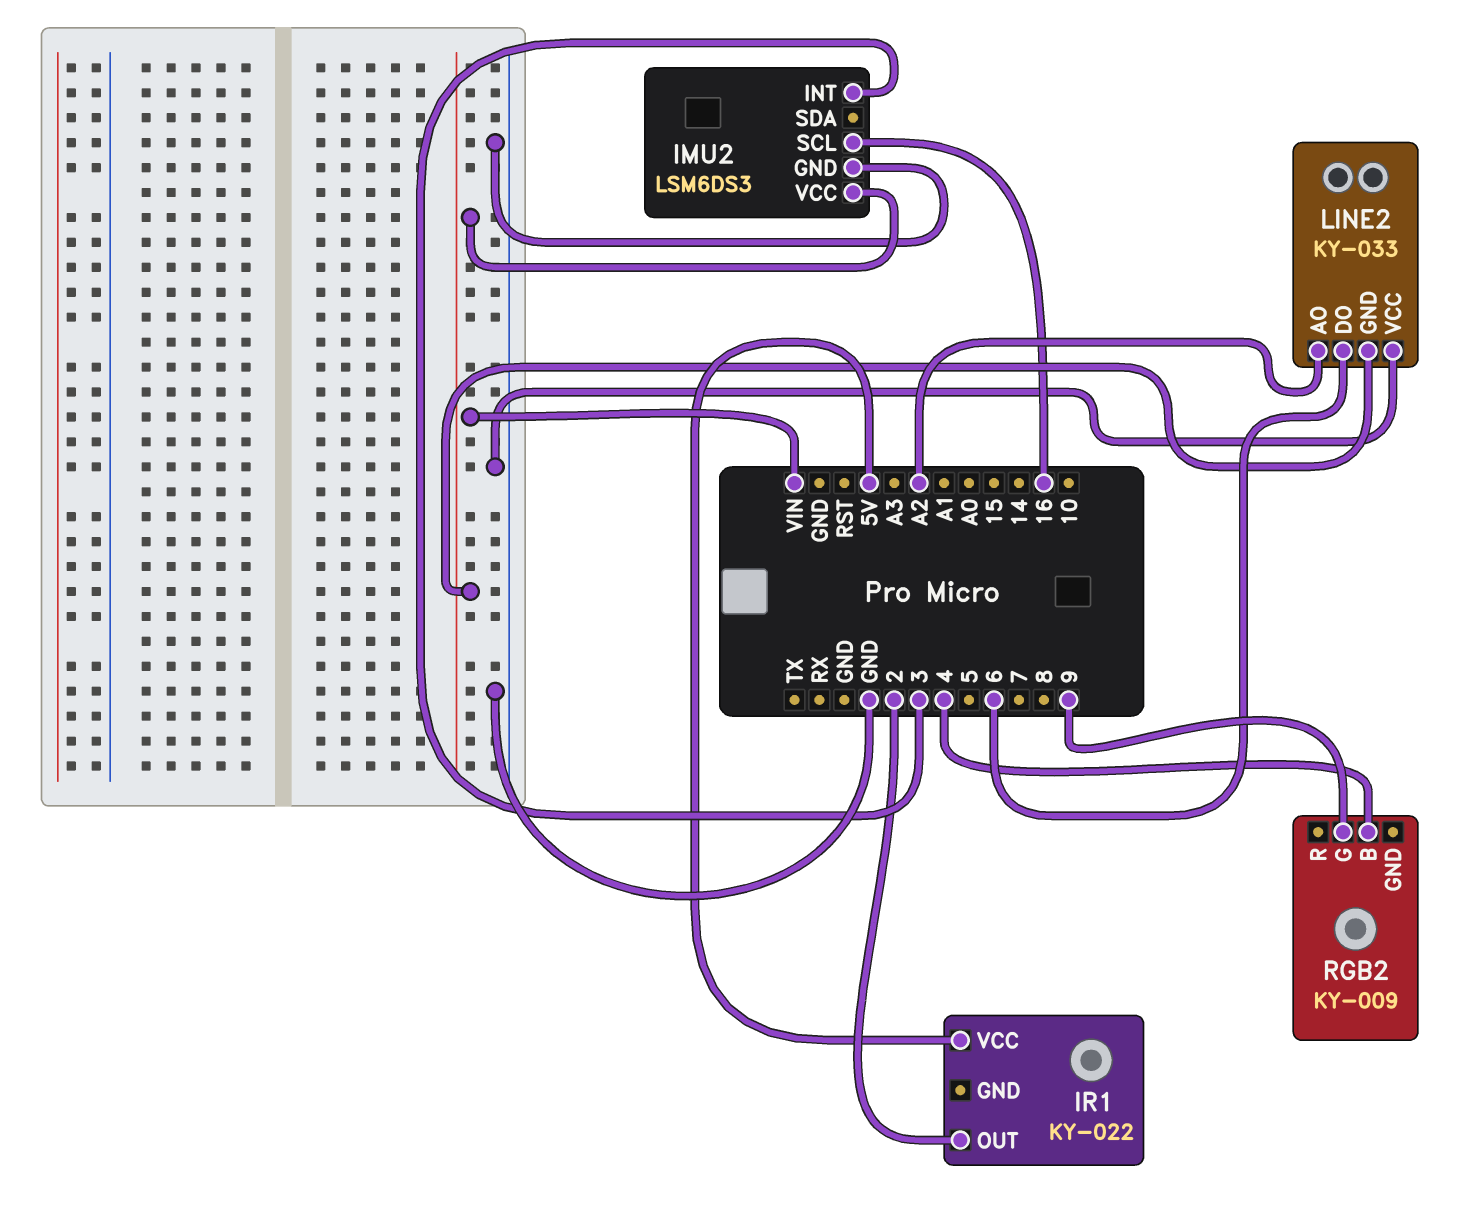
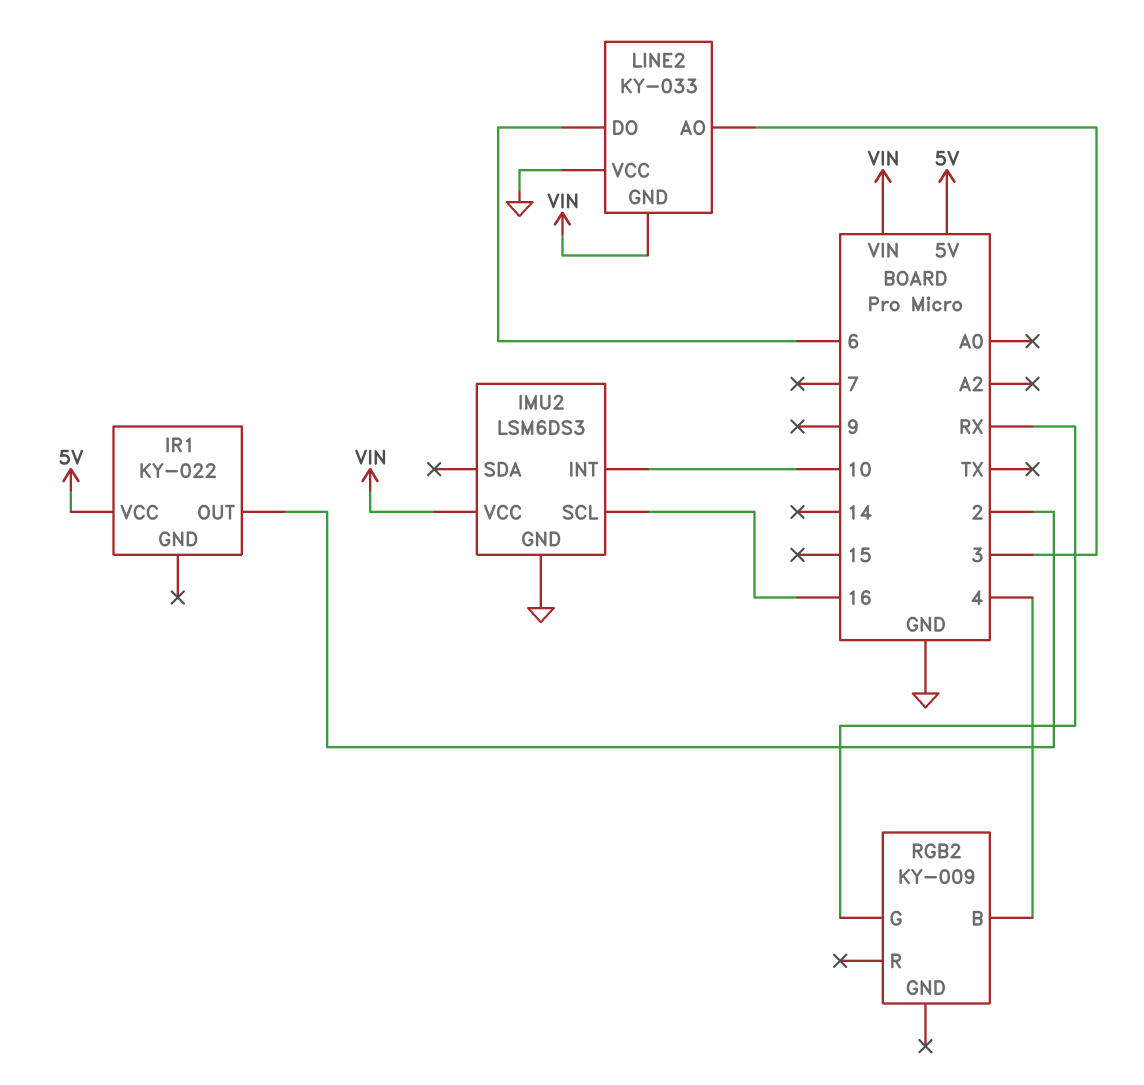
IMU2 pin INT: 3 -> 10
LINE2 pin AO: A2 -> 3
RGB2 pin G: 9 -> RX

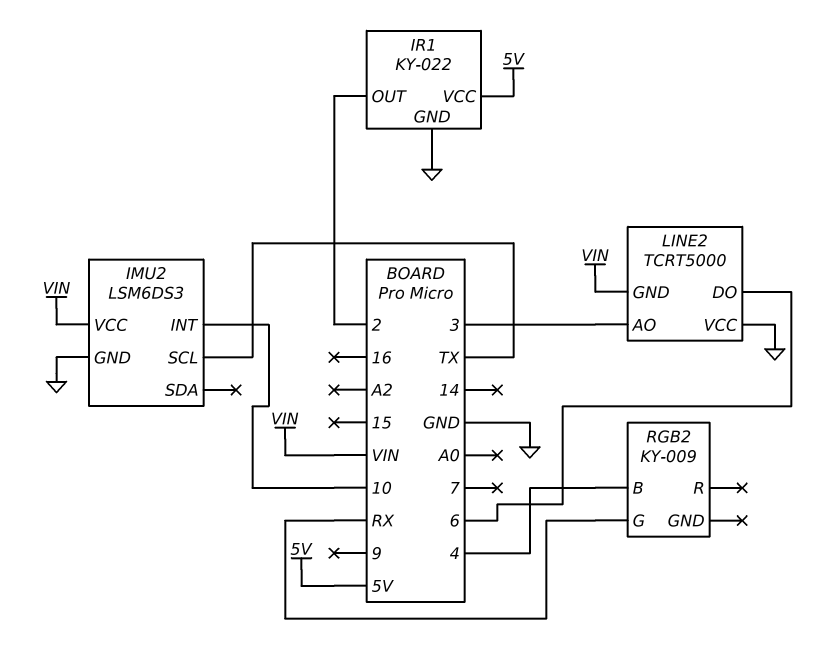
IMU2 pin SCL: 16 -> TX
IR1 pin GND: none -> GND
LINE2: KY-033 -> TCRT5000

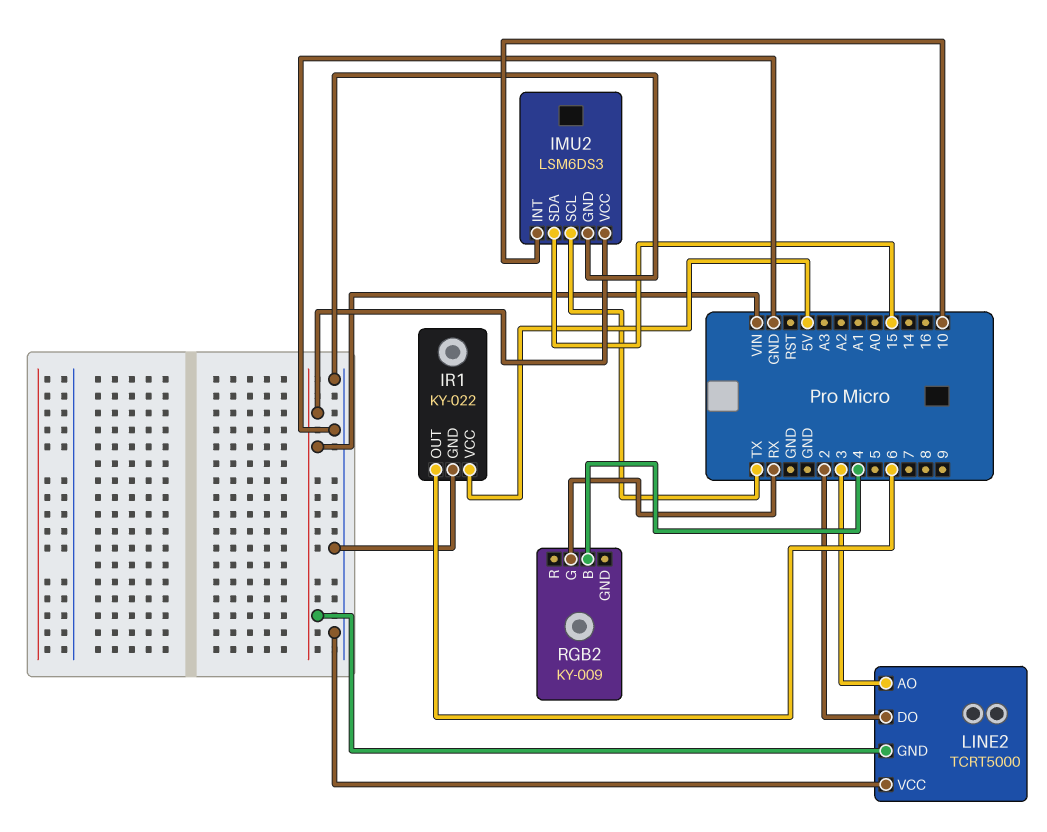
IMU2 pin SDA: none -> 15
IR1 pin OUT: 2 -> 6
LINE2 pin DO: 6 -> 2

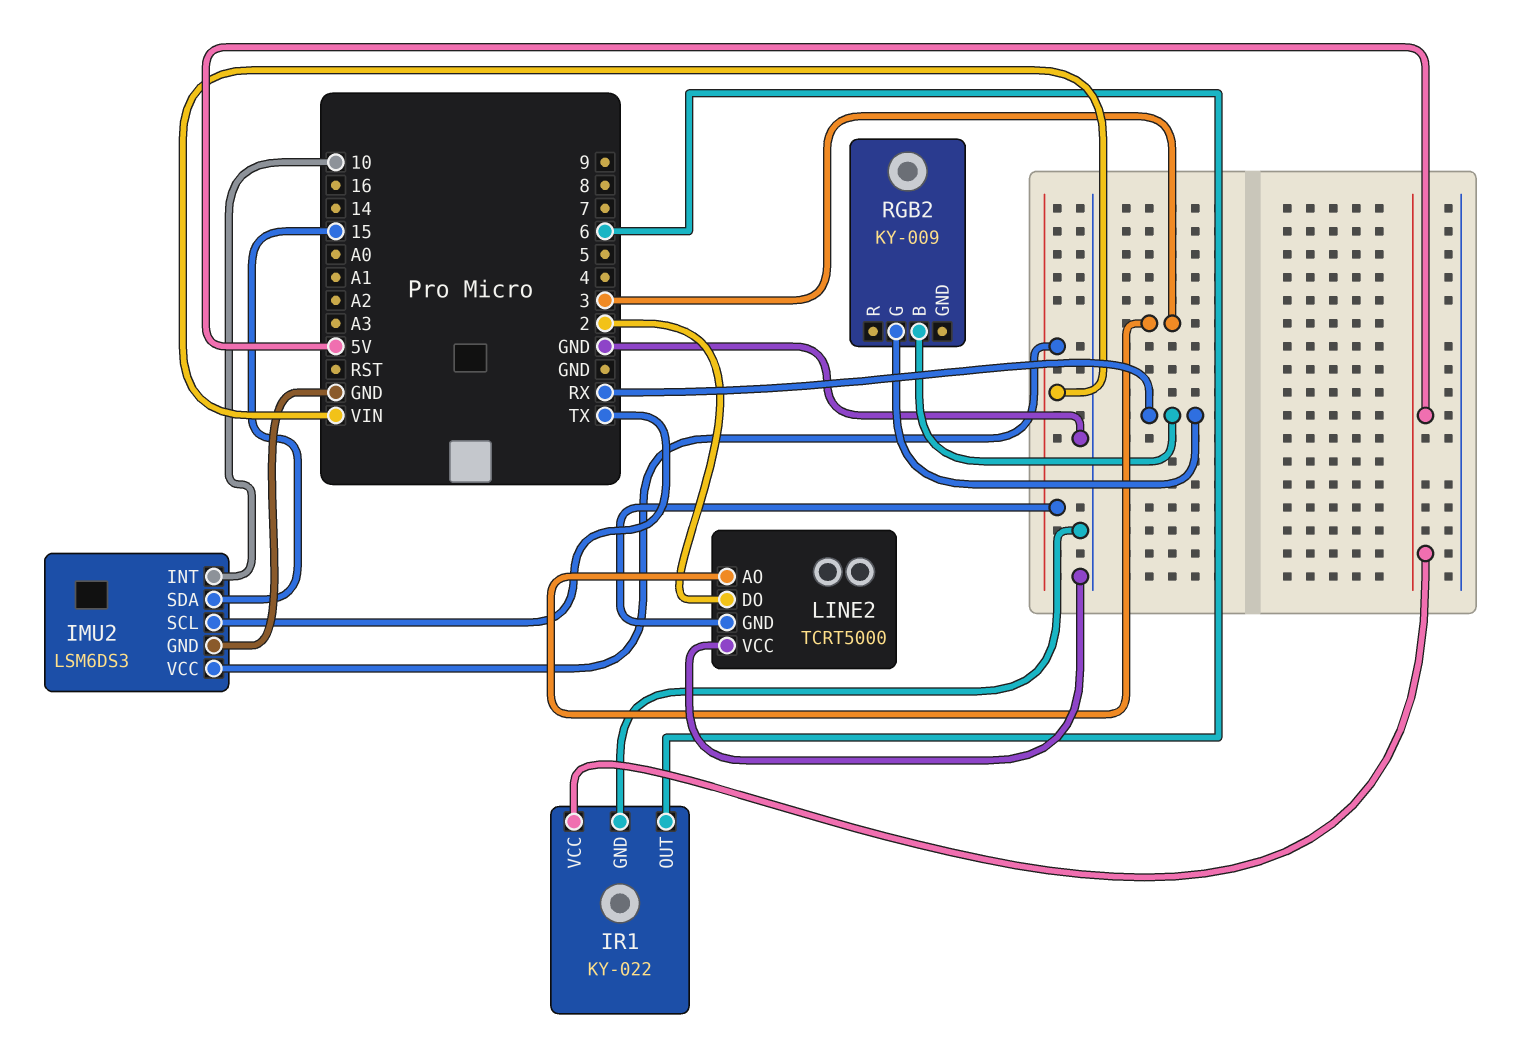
RGB2 pin B: 4 -> RX

